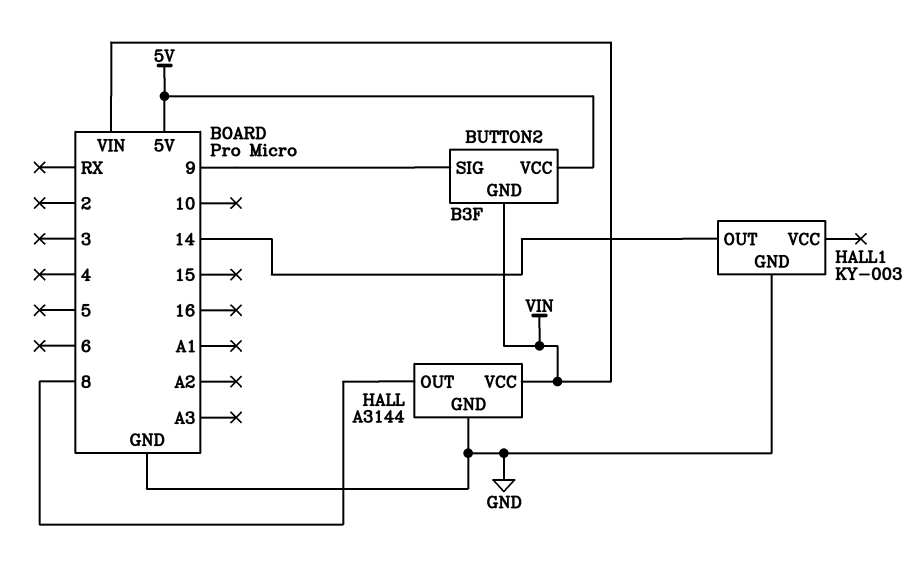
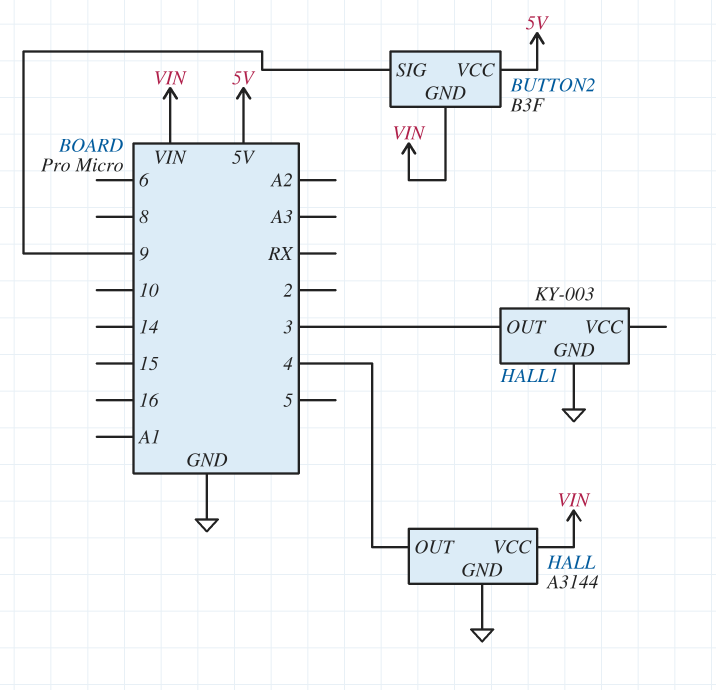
HALL pin OUT: 8 -> 4
HALL1 pin OUT: 14 -> 3

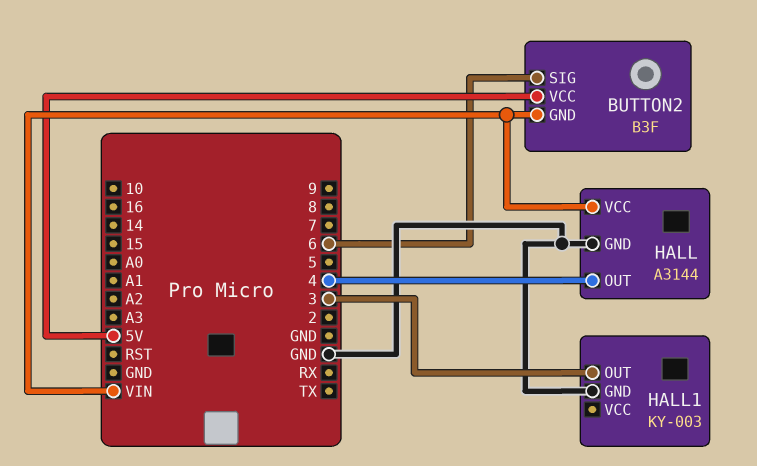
BUTTON2 pin SIG: 9 -> 6

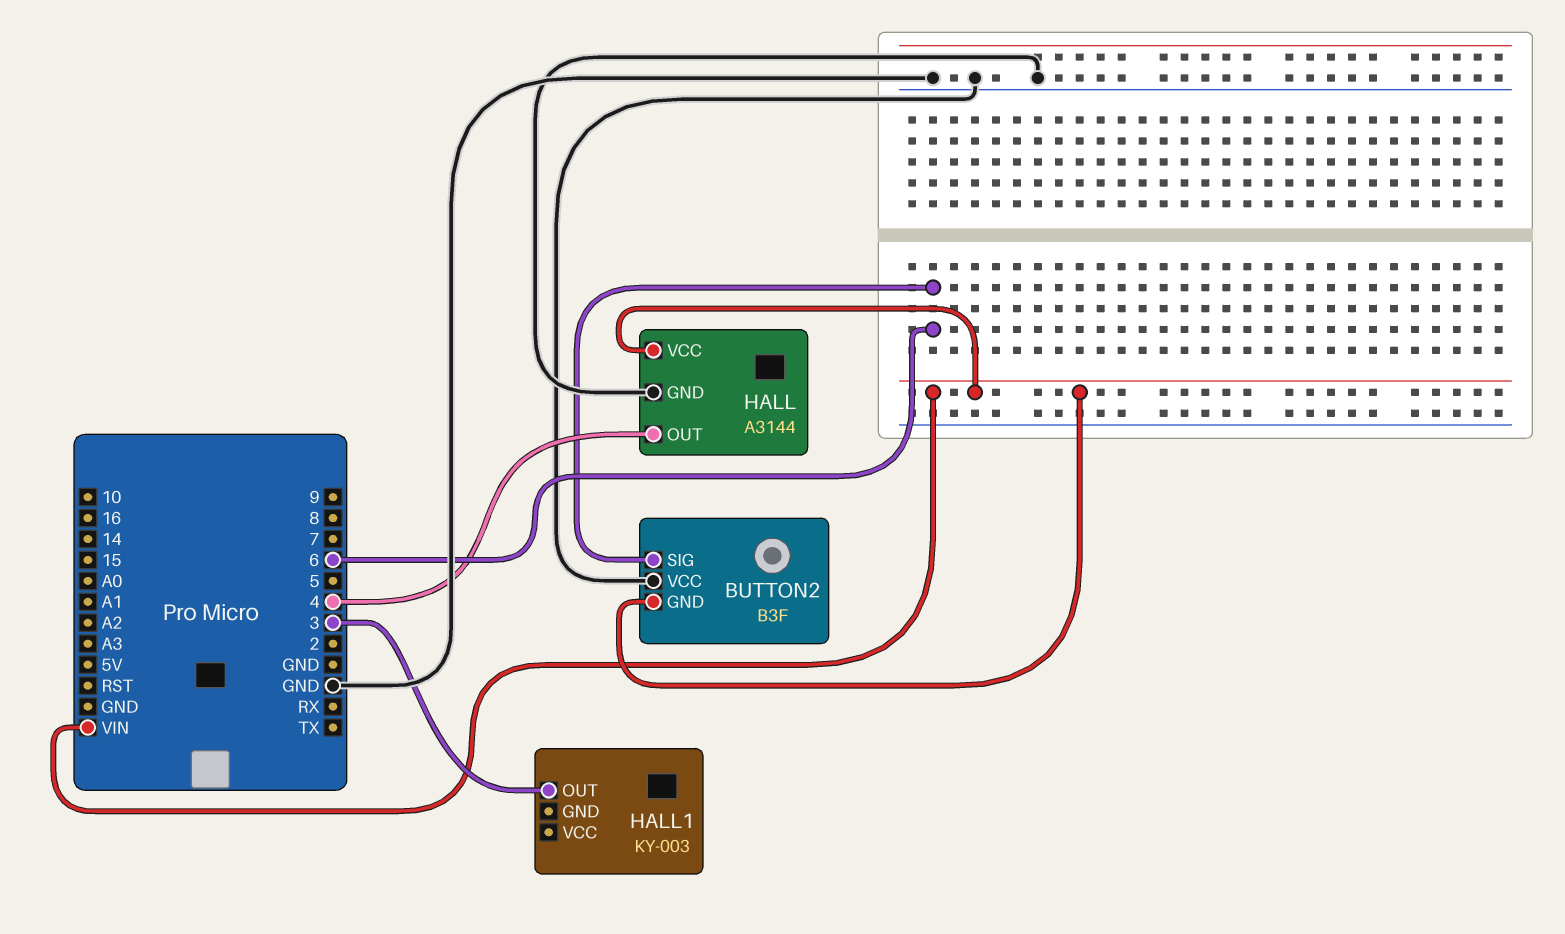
BUTTON2 pin VCC: 5V -> GND
HALL1 pin GND: GND -> none

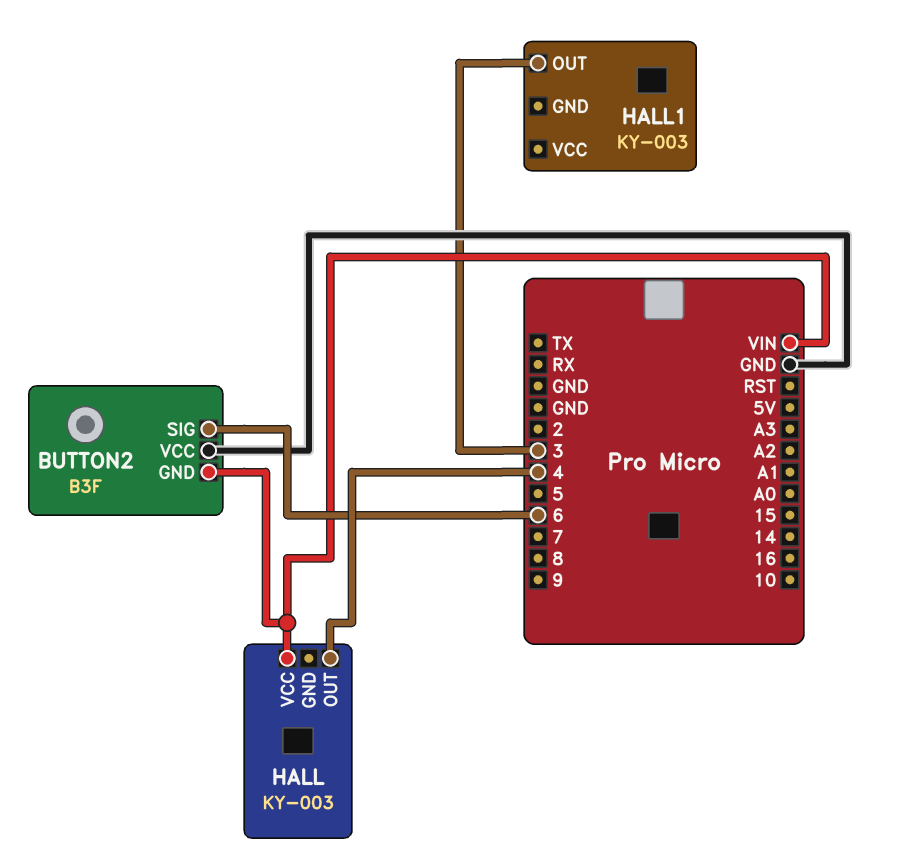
HALL: A3144 -> KY-003
HALL pin GND: GND -> none

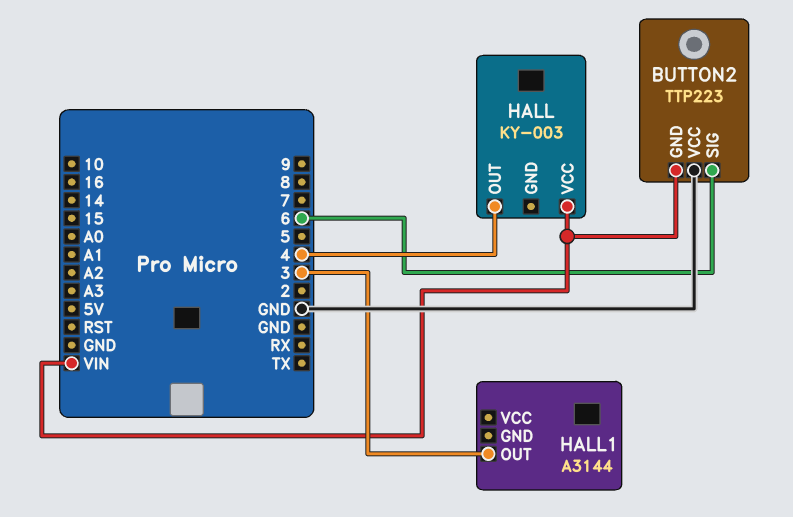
BUTTON2: B3F -> TTP223
HALL1: KY-003 -> A3144

